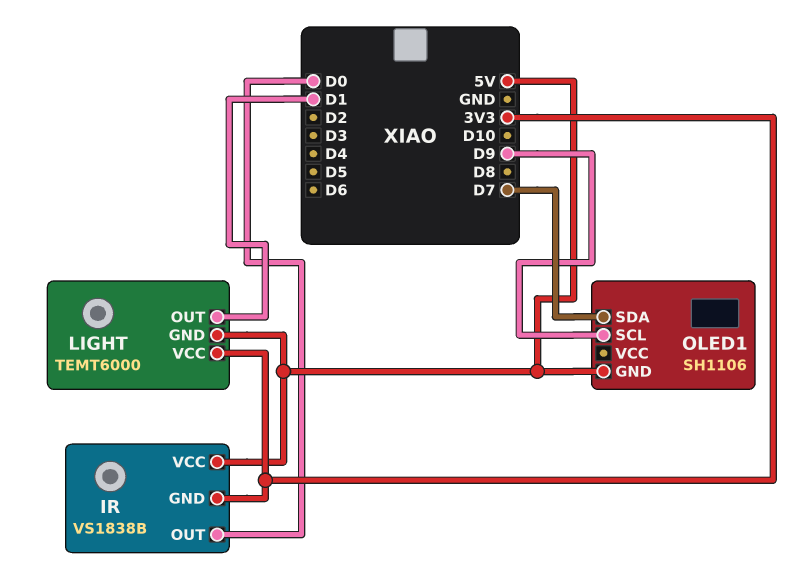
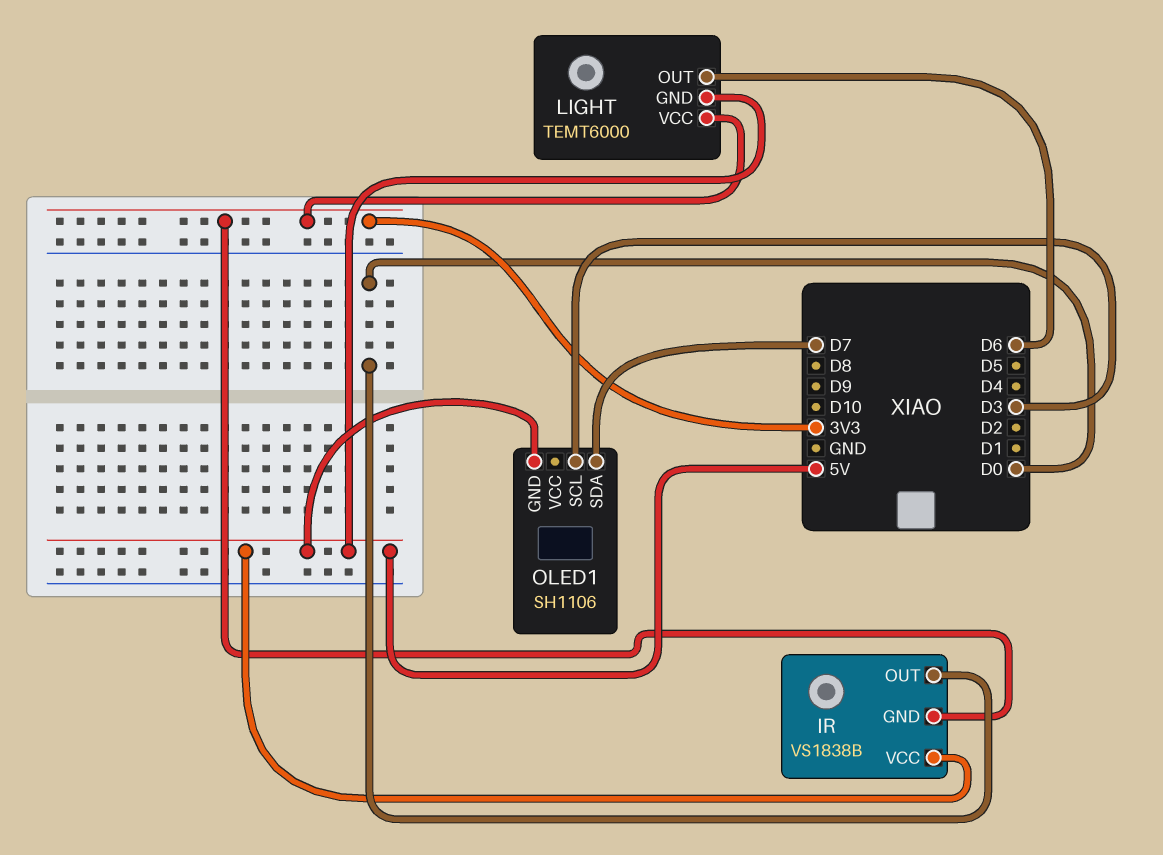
LIGHT pin OUT: D1 -> D6
OLED1 pin SCL: D9 -> D3

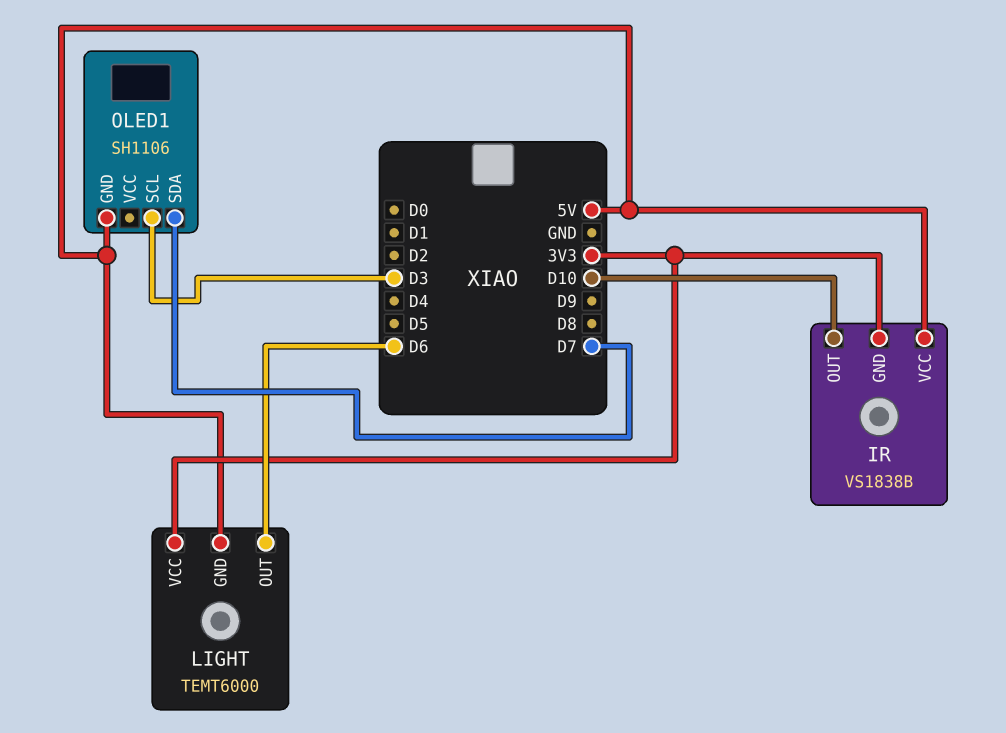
IR pin OUT: D0 -> D10

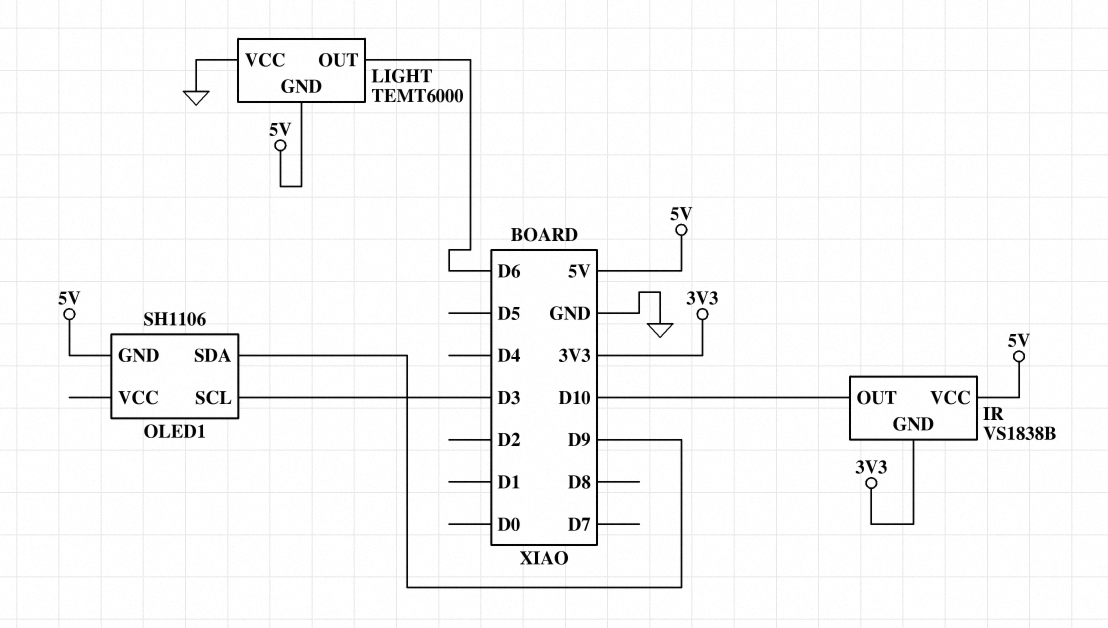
LIGHT pin VCC: 3V3 -> GND
OLED1 pin SDA: D7 -> D9

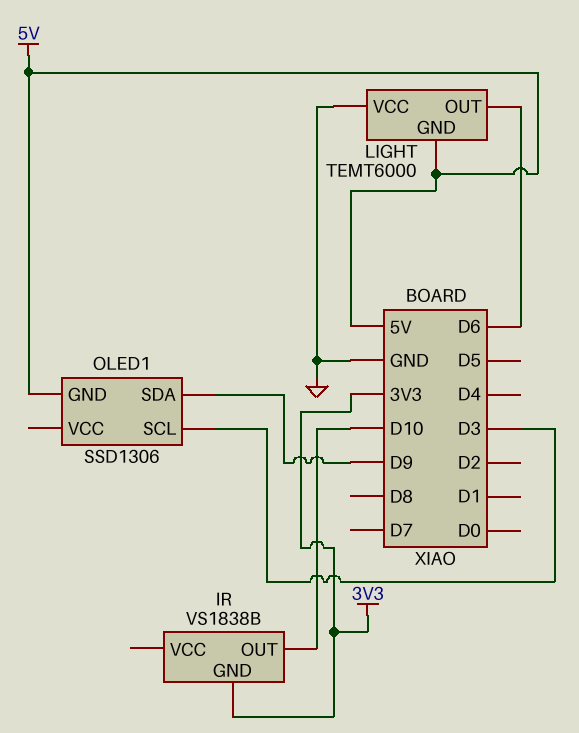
IR pin VCC: 5V -> none
OLED1: SH1106 -> SSD1306

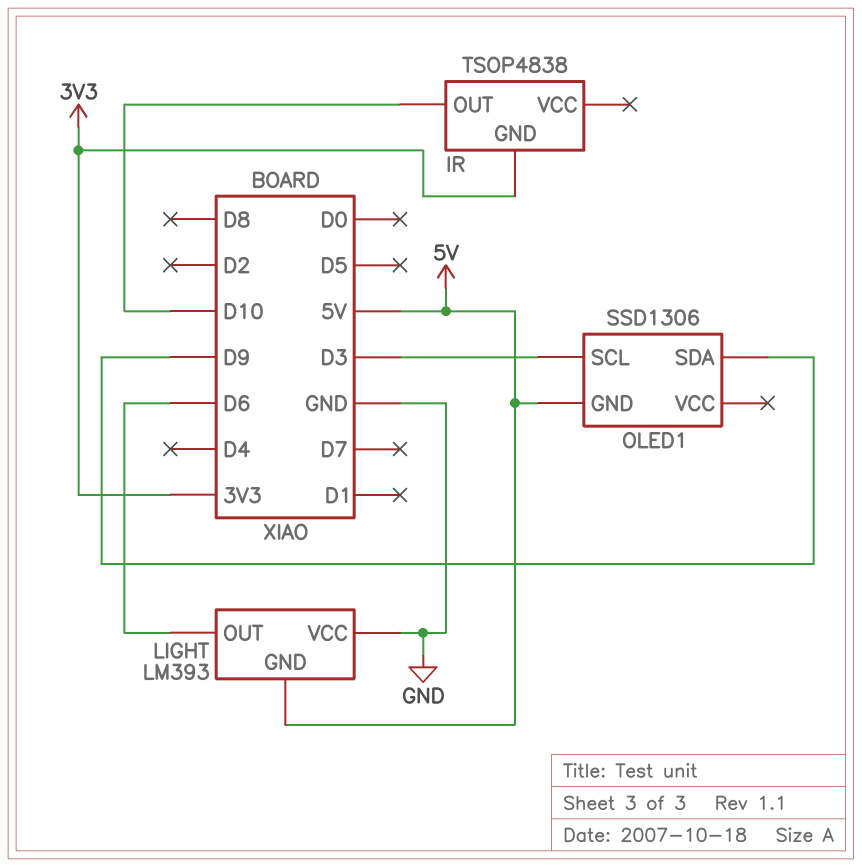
IR: VS1838B -> TSOP4838
LIGHT: TEMT6000 -> LM393

